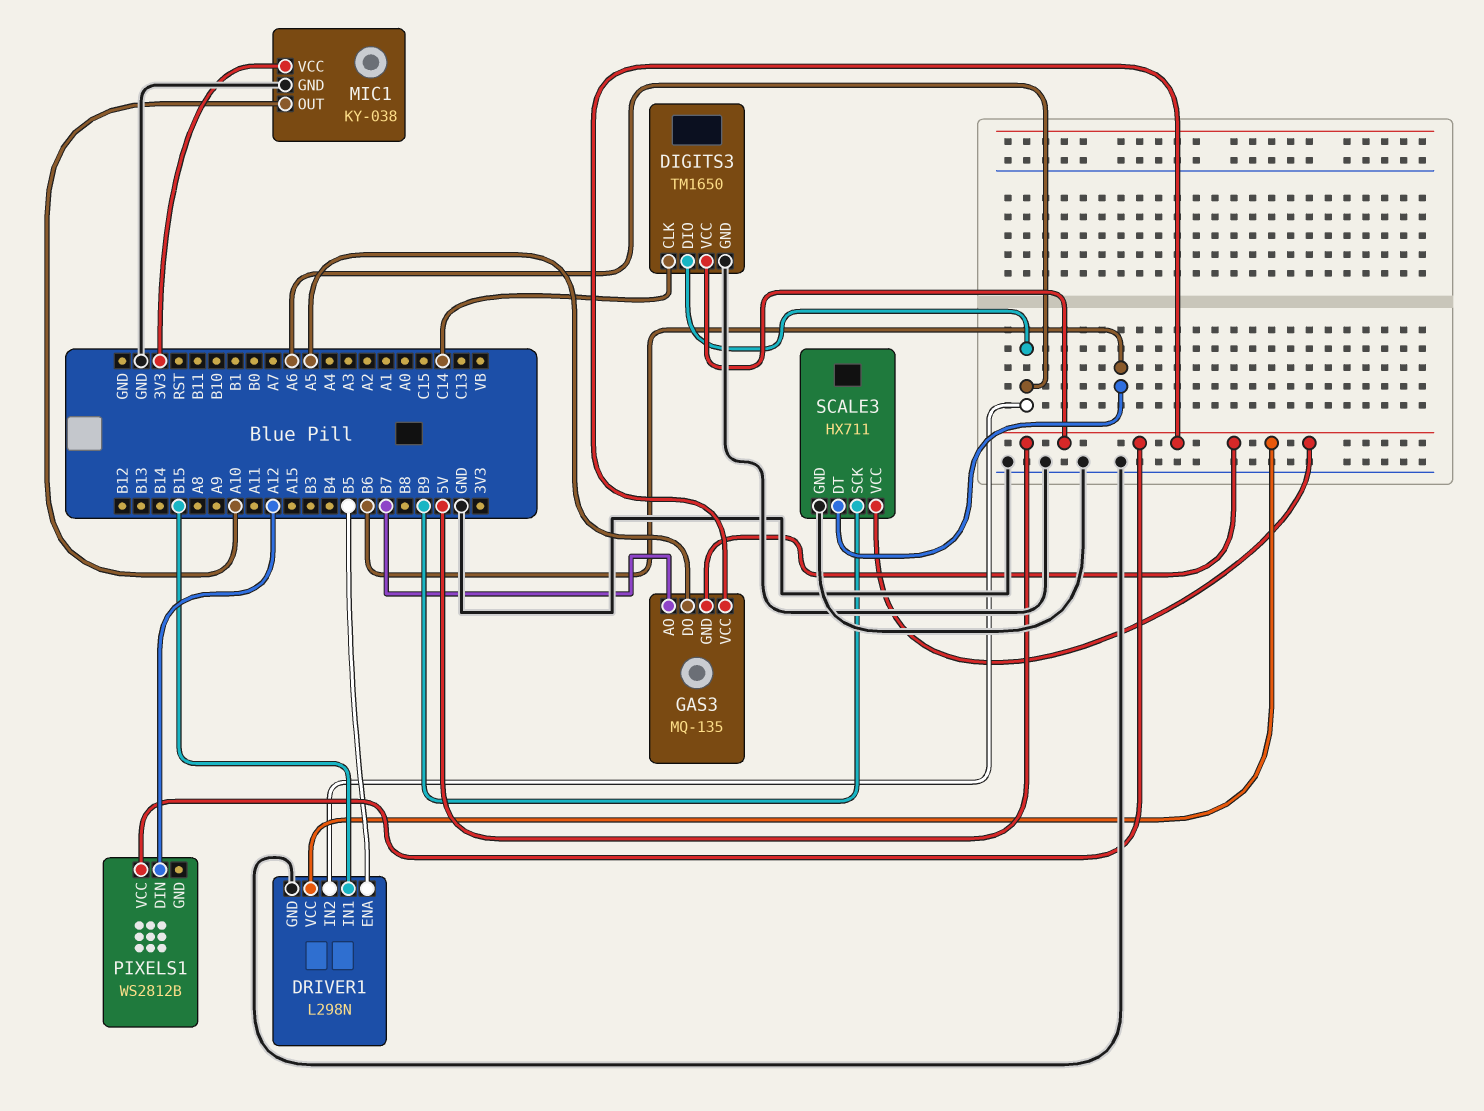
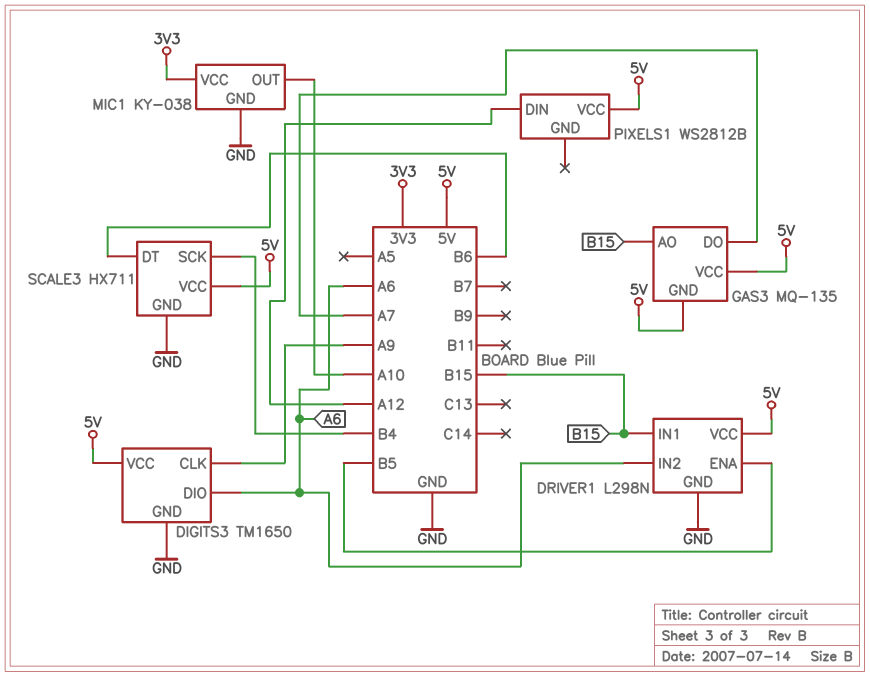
DIGITS3 pin CLK: C14 -> A9
GAS3 pin AO: B7 -> B15
GAS3 pin DO: A5 -> A7
SCALE3 pin SCK: B9 -> B4

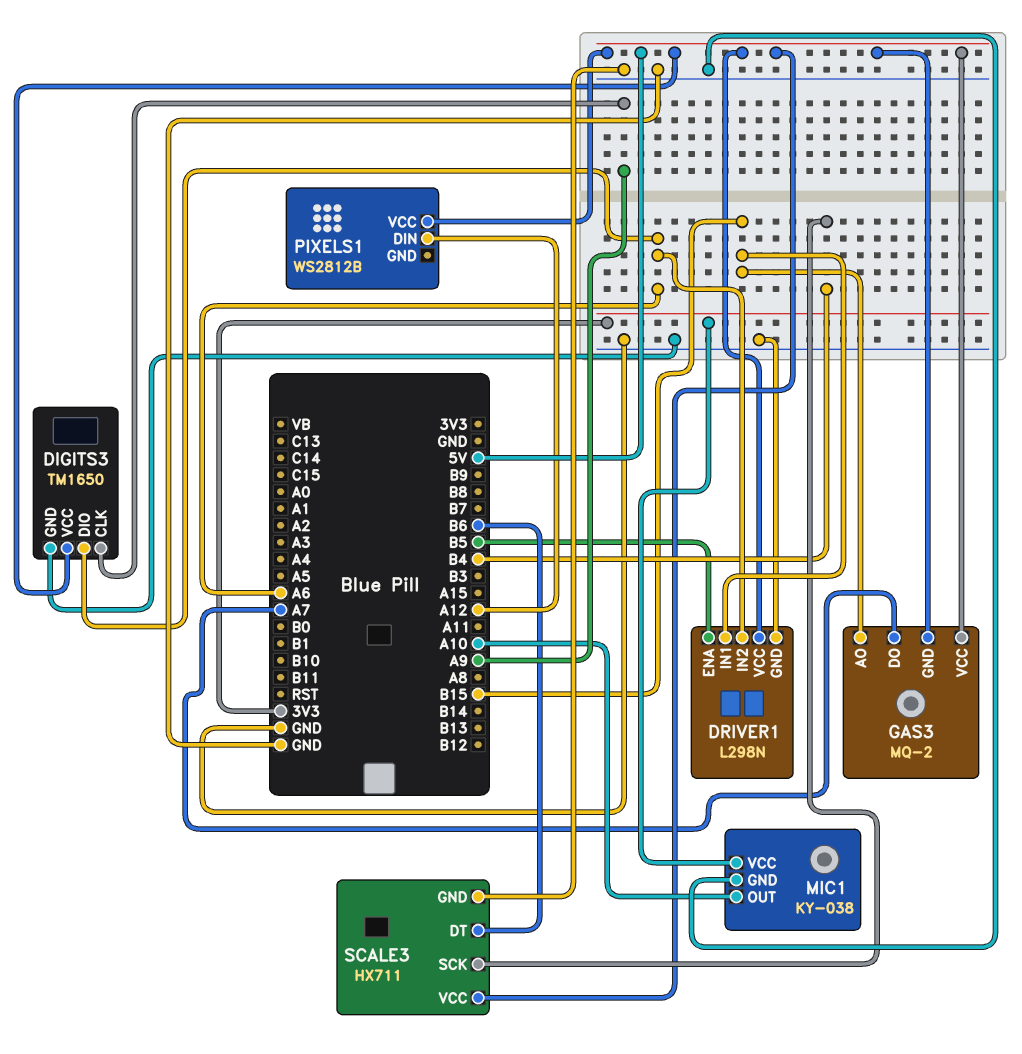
GAS3: MQ-135 -> MQ-2

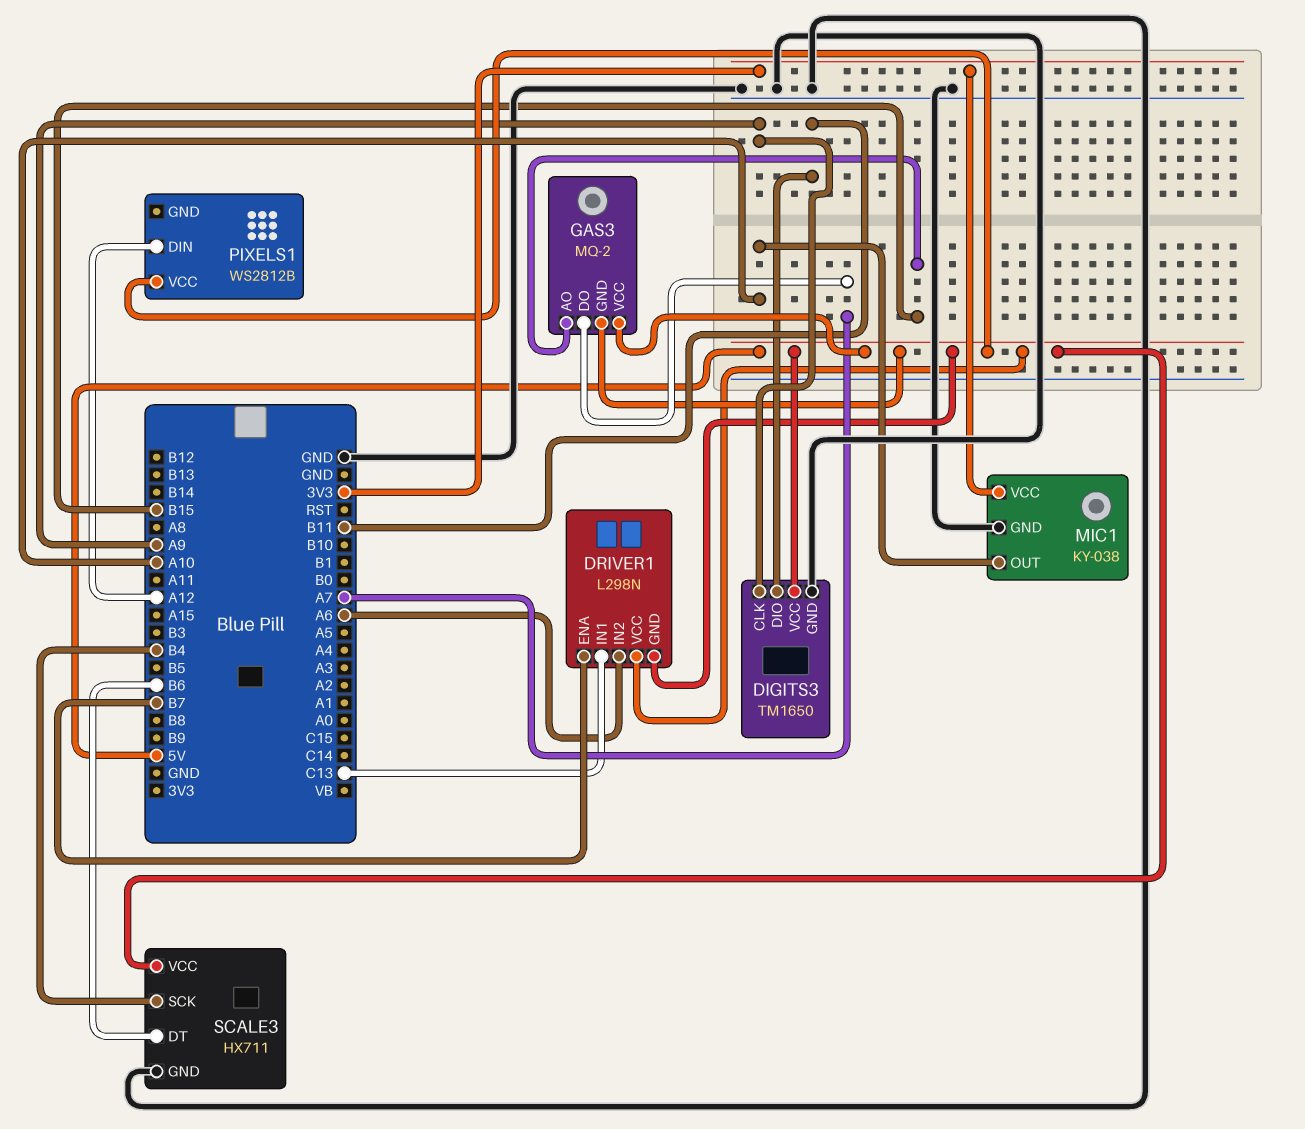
DIGITS3 pin DIO: A6 -> B11
DRIVER1 pin ENA: B5 -> B7
DRIVER1 pin GND: GND -> 5V
DRIVER1 pin IN1: B15 -> C13

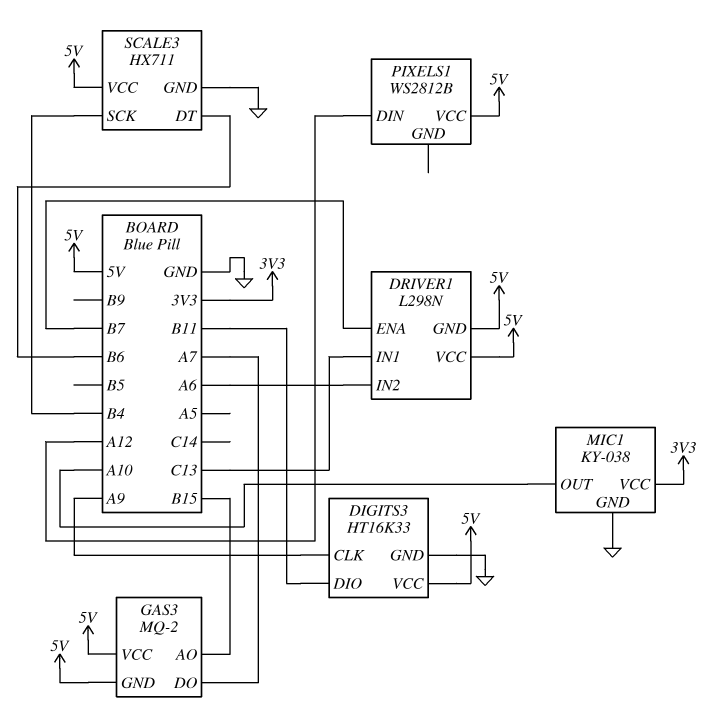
DIGITS3: TM1650 -> HT16K33

